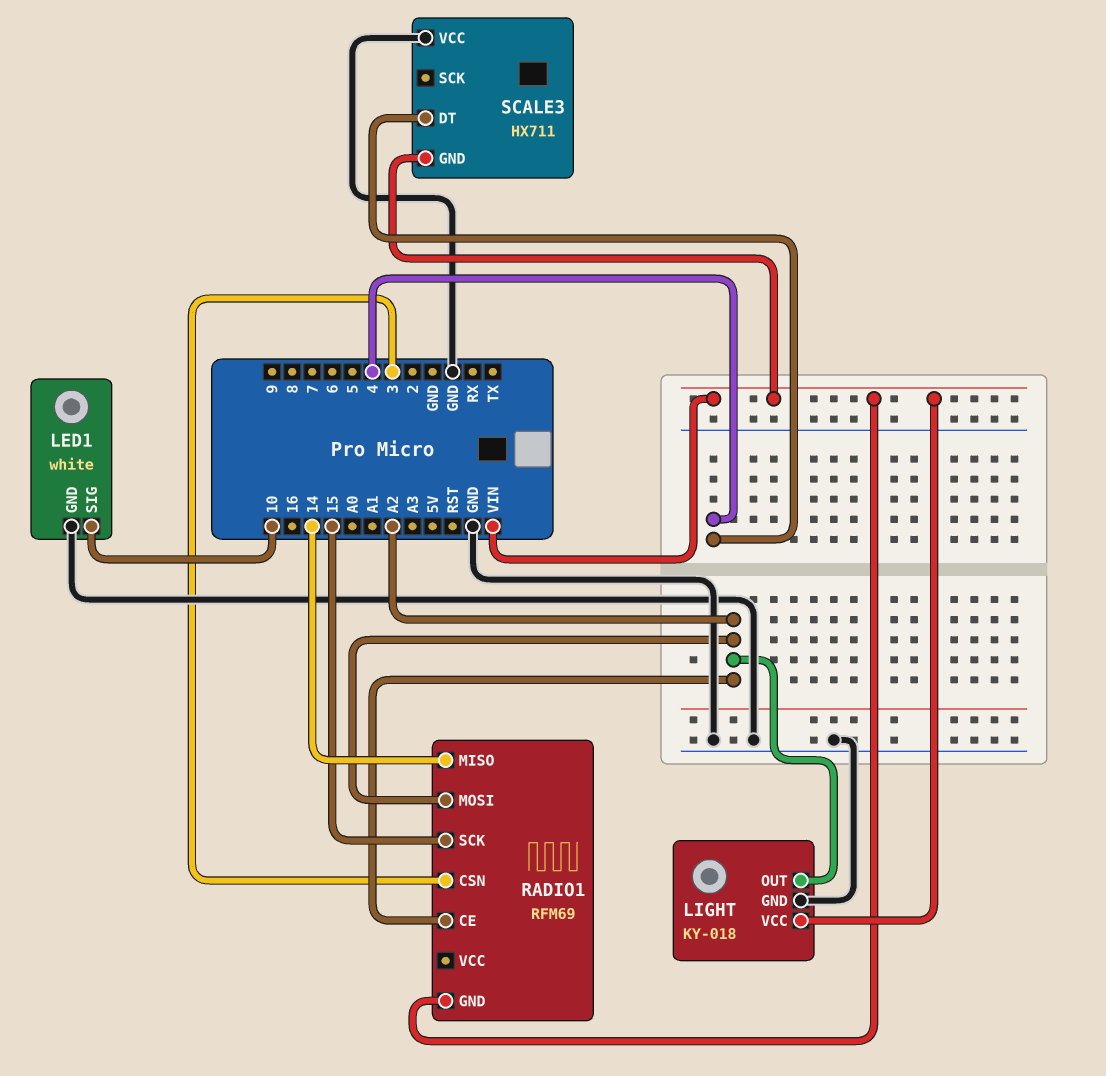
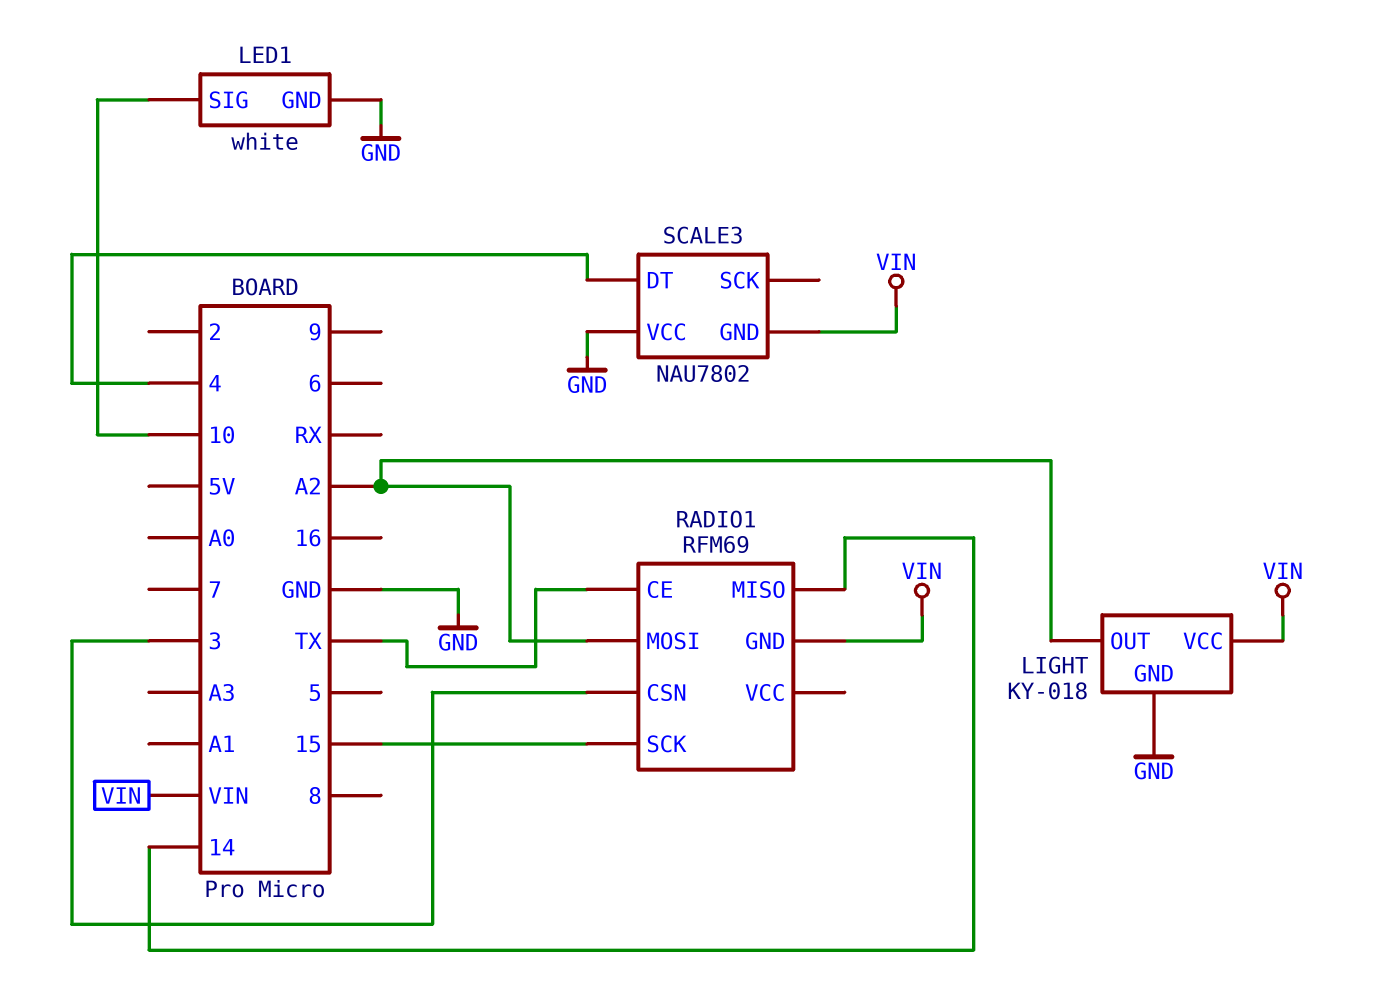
RADIO1 pin CE: A2 -> TX
SCALE3: HX711 -> NAU7802

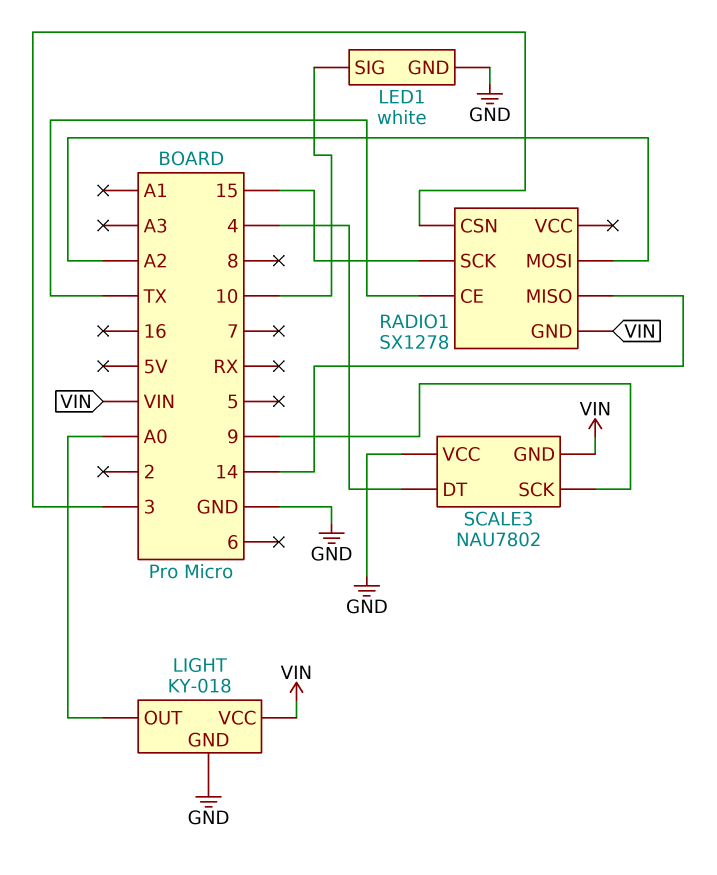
LIGHT pin OUT: A2 -> A0
RADIO1: RFM69 -> SX1278
SCALE3 pin SCK: none -> 9

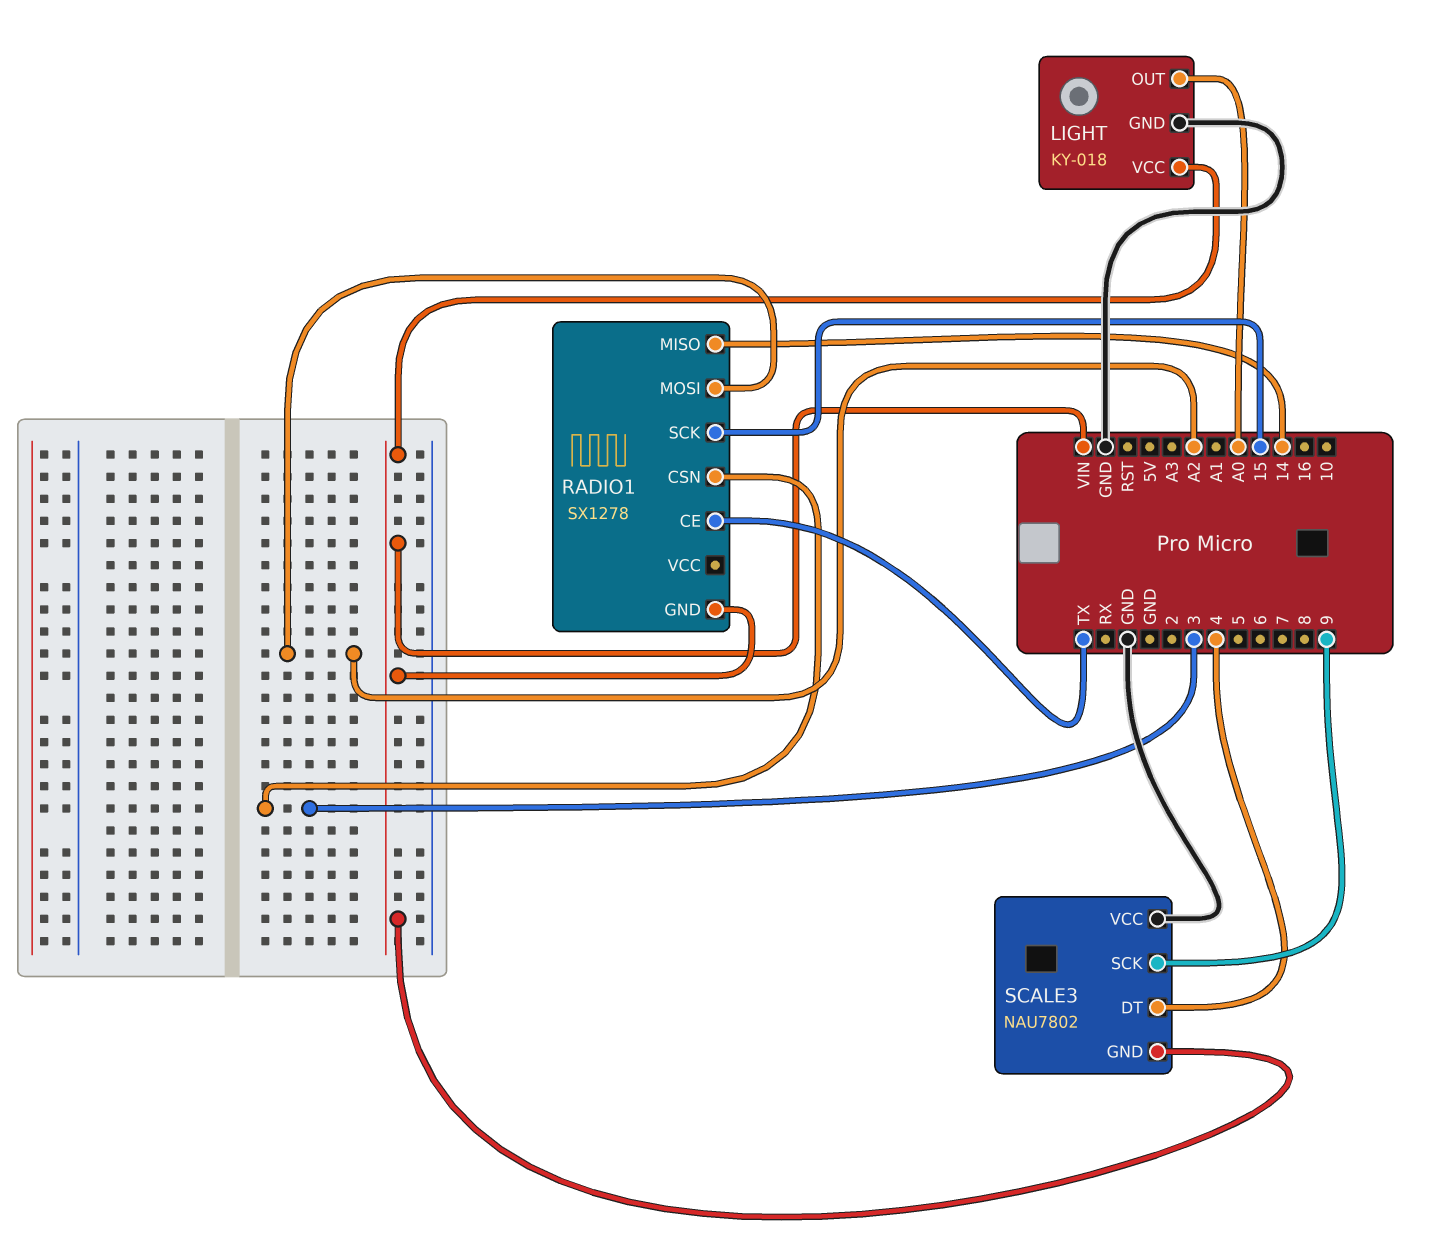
LED1: white -> none
LED1 pin GND: GND -> none
LED1 pin SIG: 10 -> none

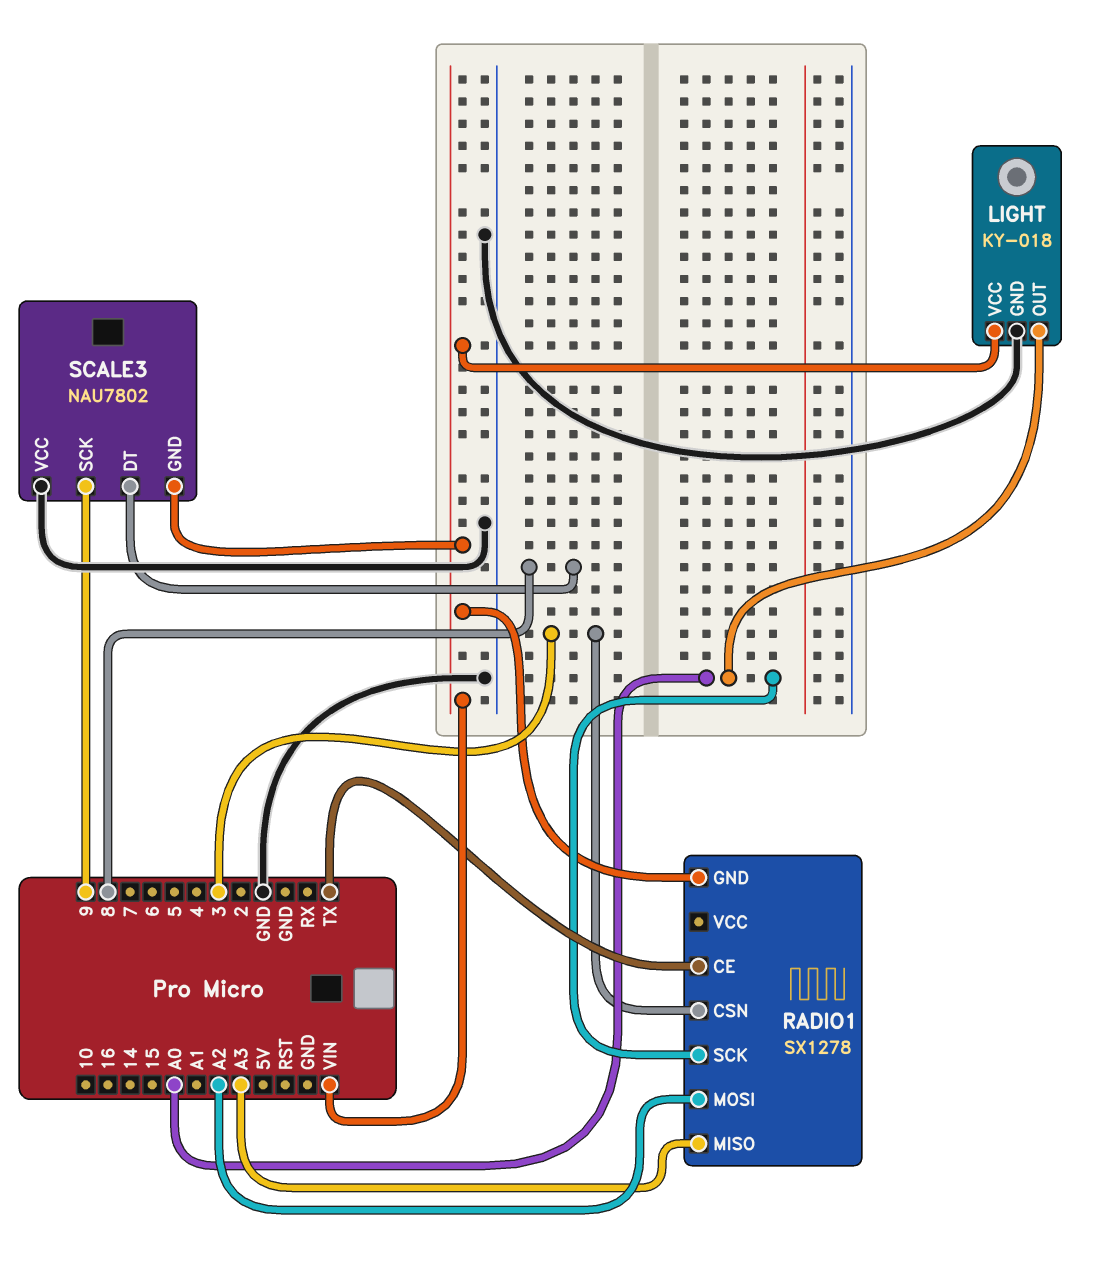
RADIO1 pin MISO: 14 -> A3
RADIO1 pin SCK: 15 -> A0
SCALE3 pin DT: 4 -> 8

